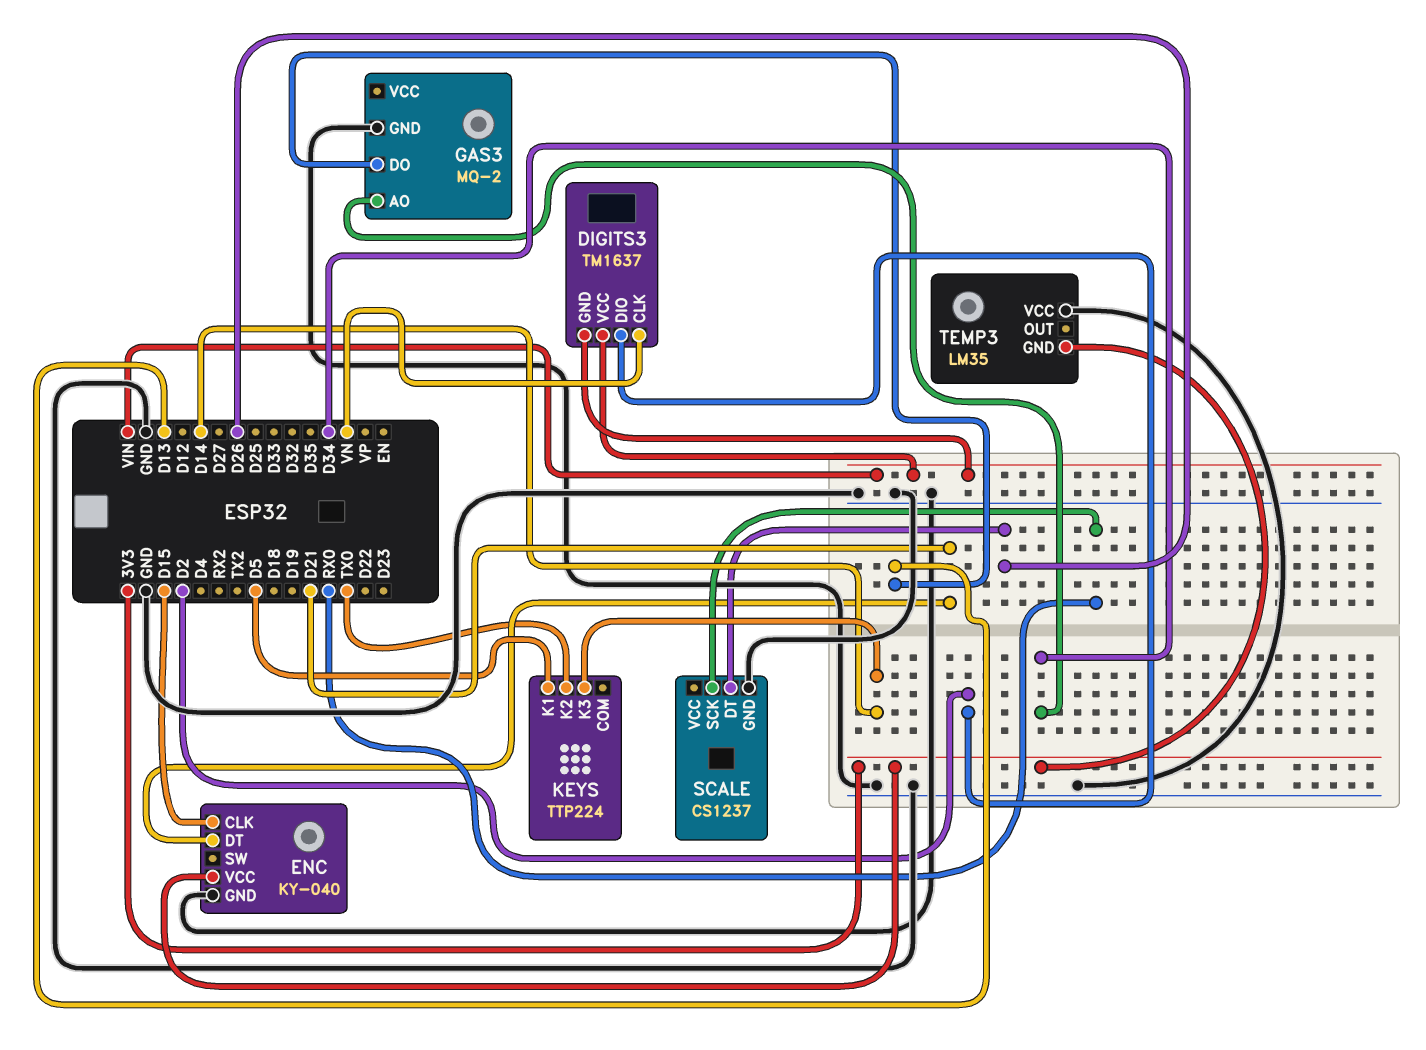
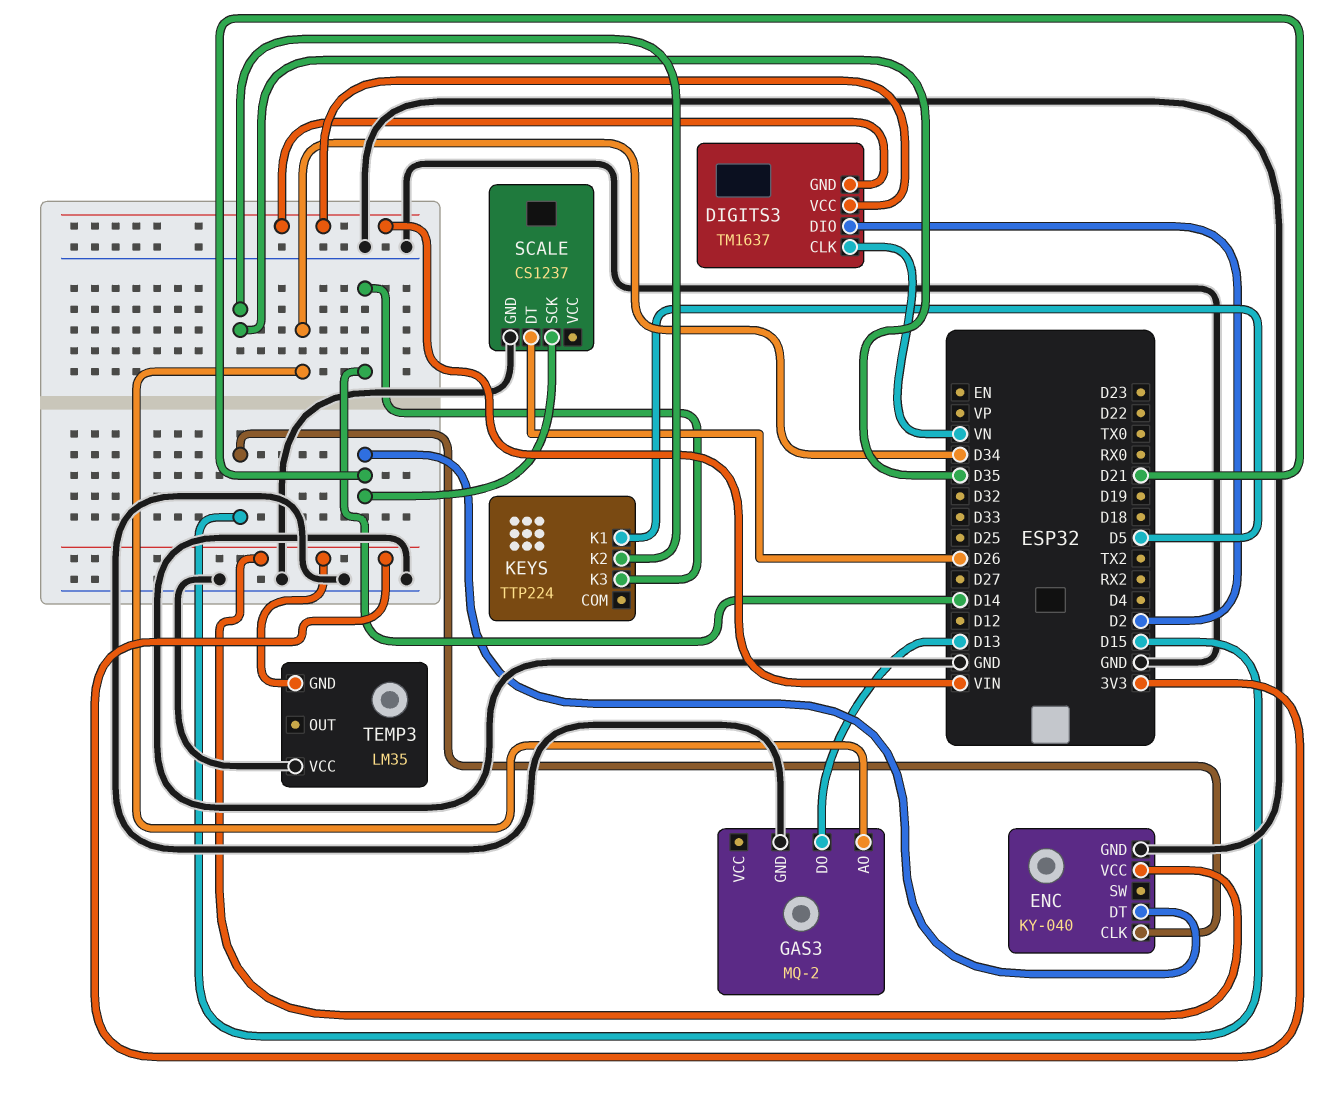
KEYS pin K2: TX0 -> D35
SCALE pin SCK: RX0 -> D21

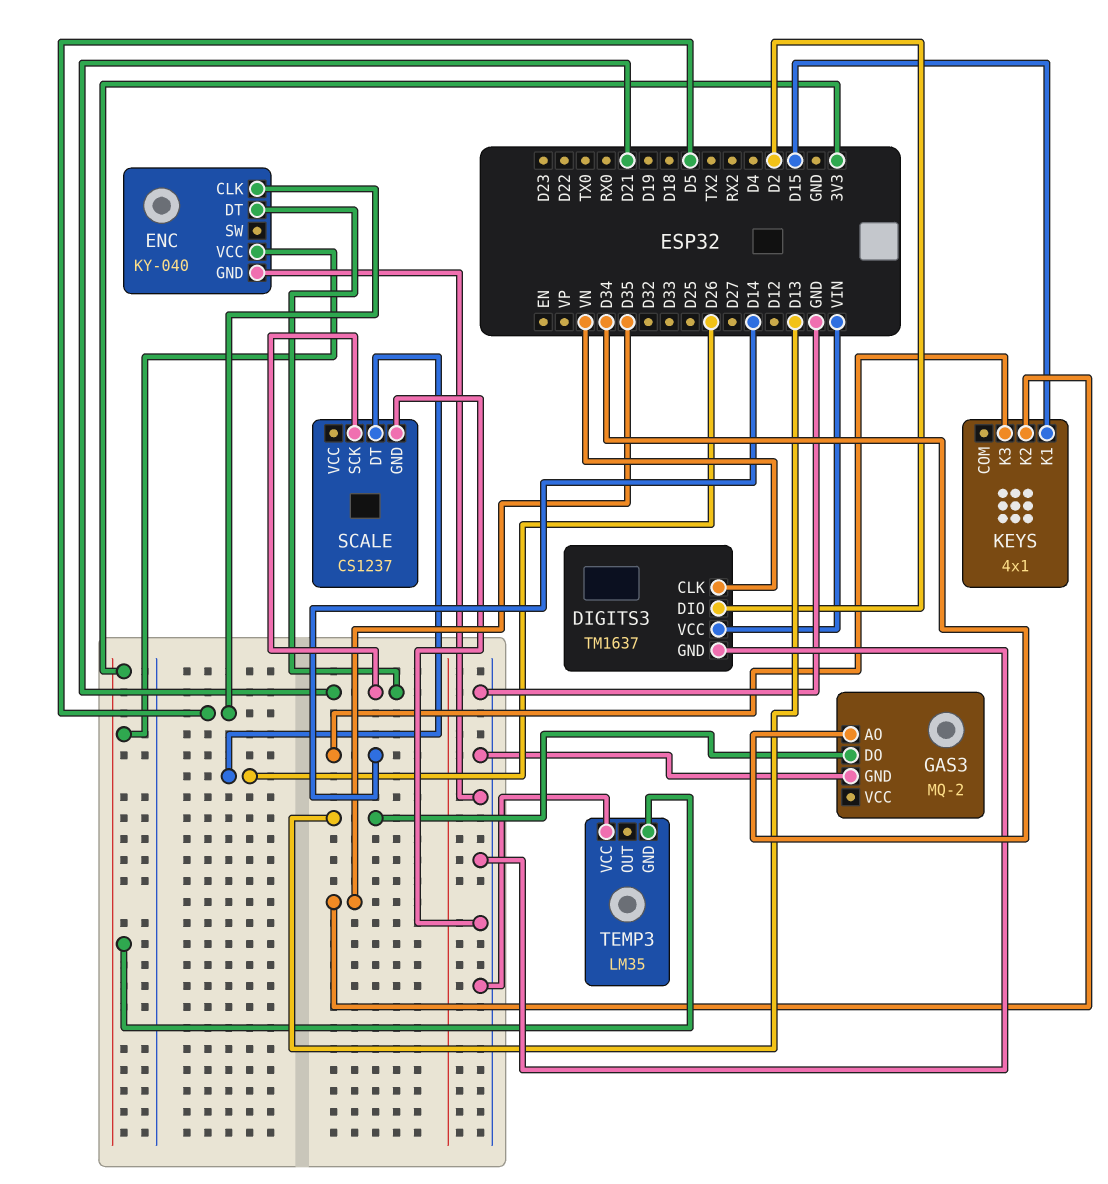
DIGITS3 pin GND: VIN -> GND
ENC pin CLK: D15 -> D5
KEYS: TTP224 -> 4x1
KEYS pin K1: D5 -> D15

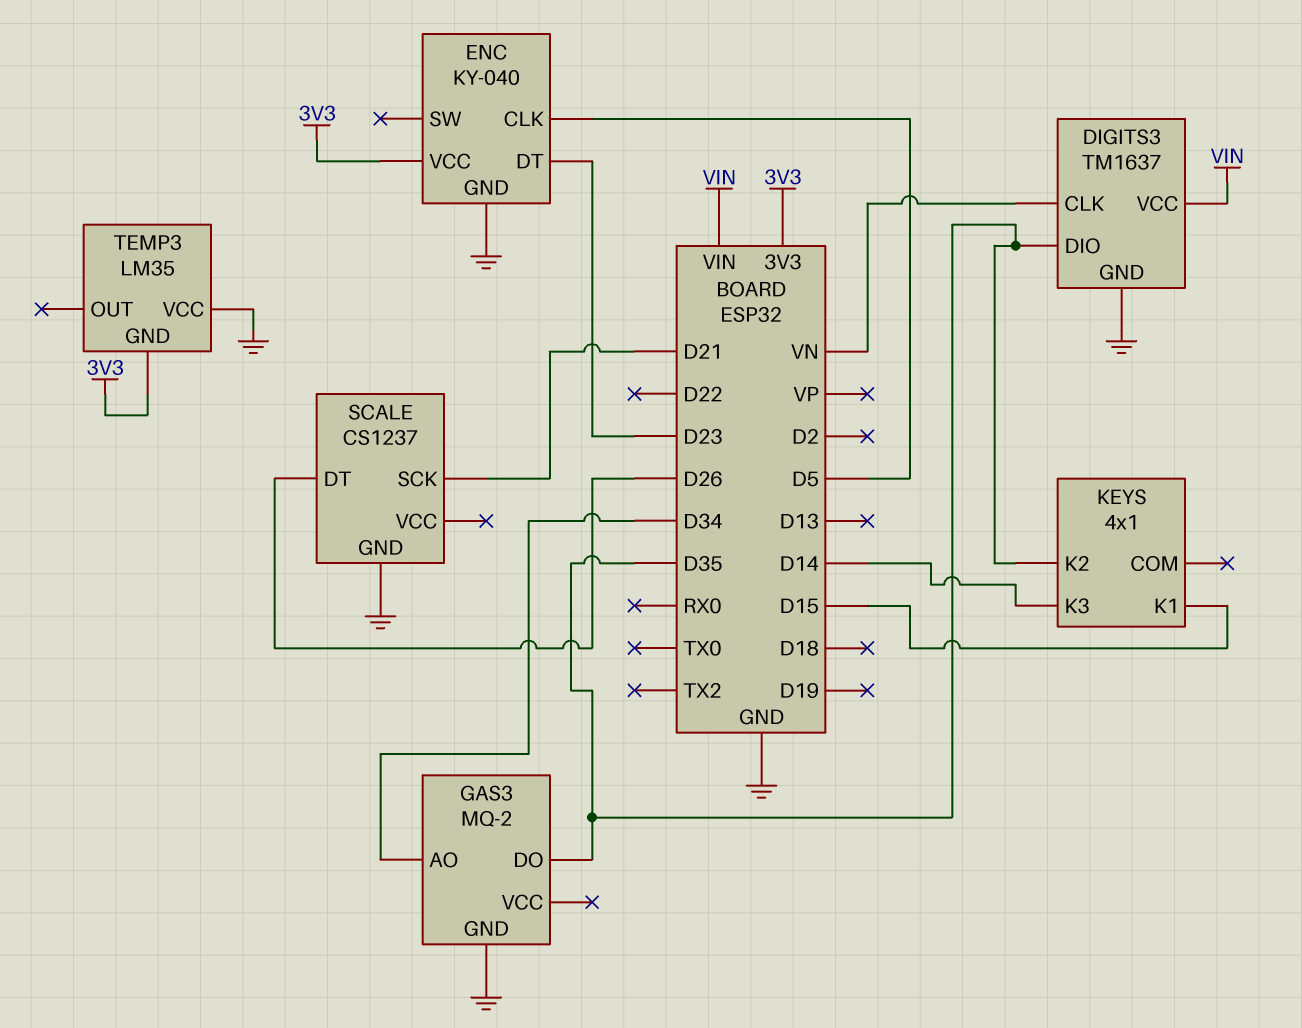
DIGITS3 pin DIO: D2 -> D35
ENC pin DT: D21 -> D23
GAS3 pin DO: D13 -> D35

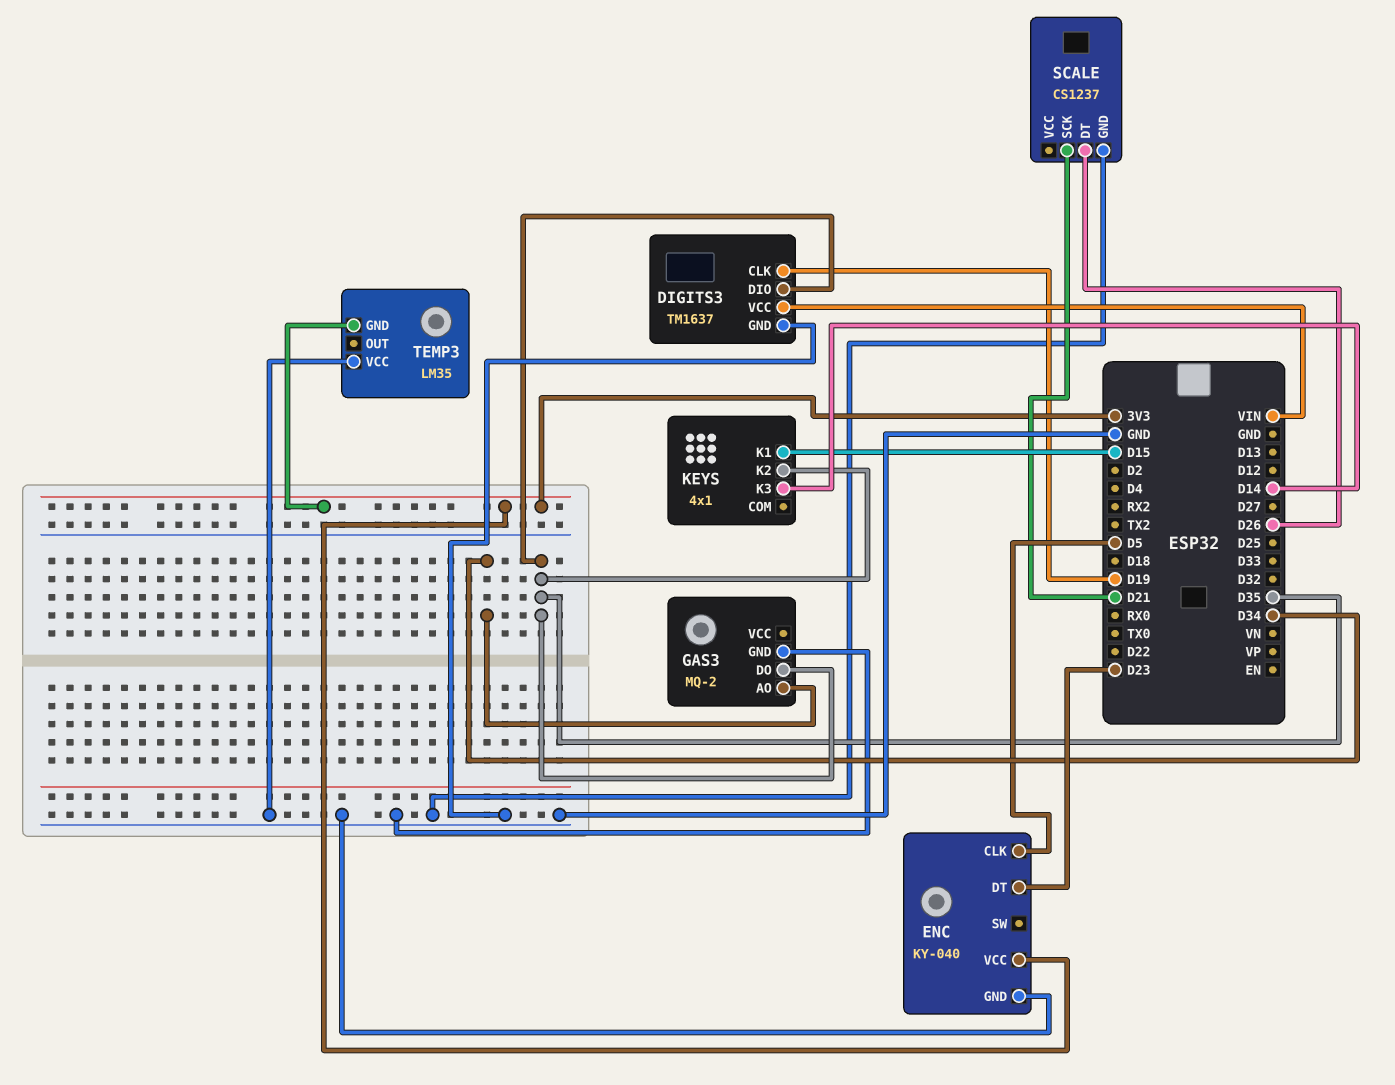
DIGITS3 pin CLK: VN -> D19

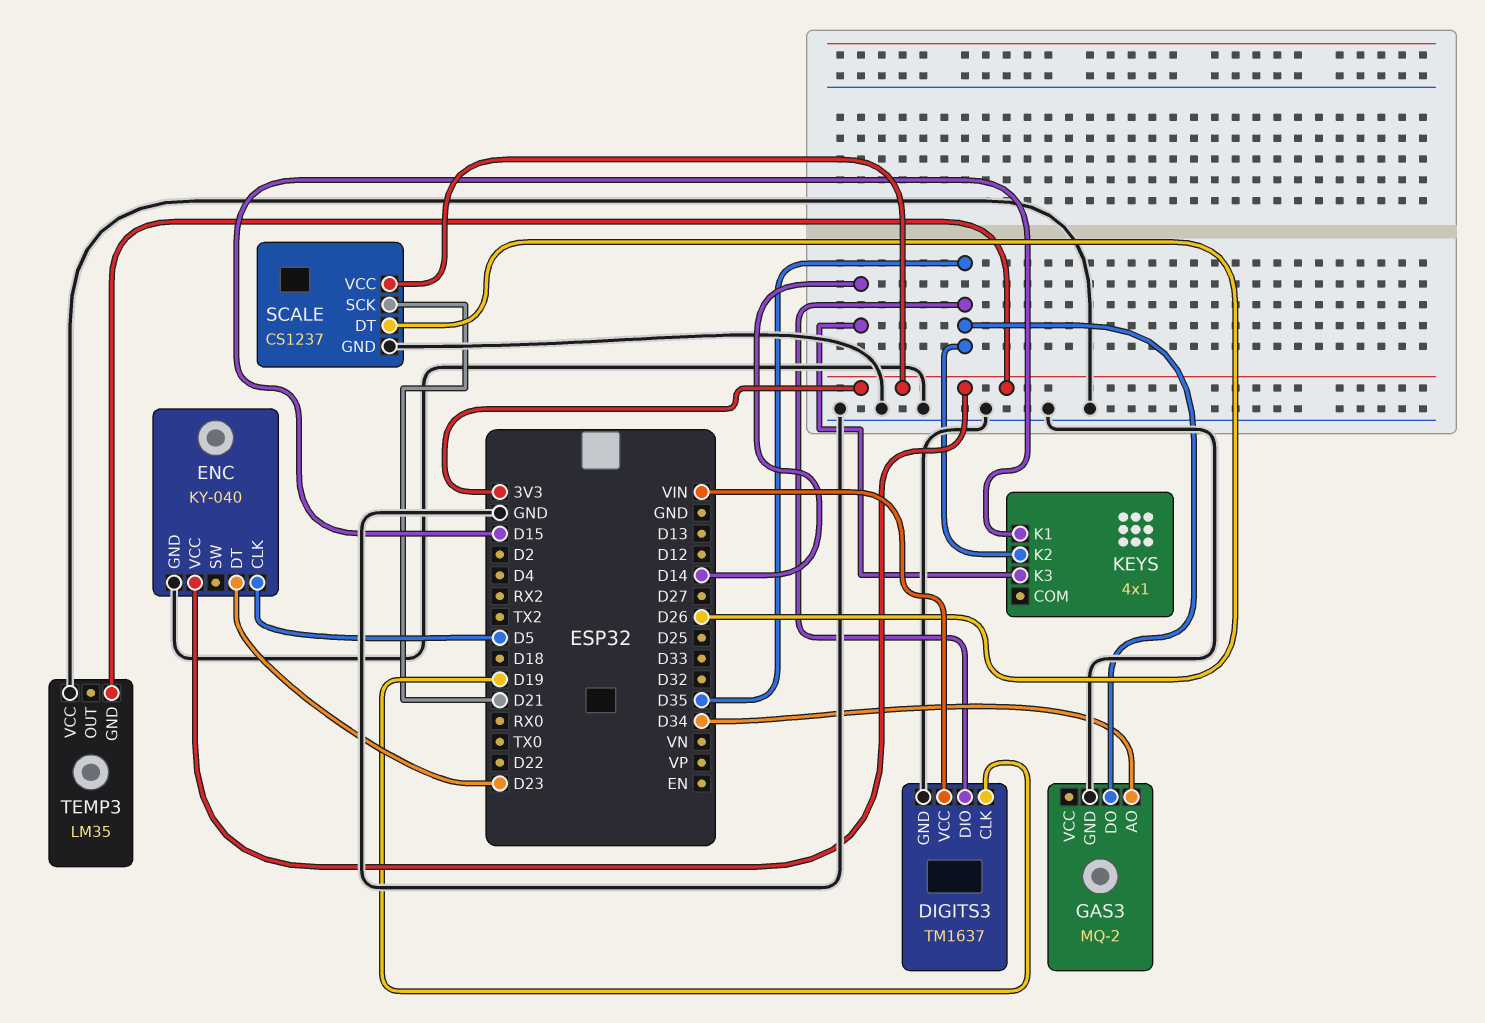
SCALE pin VCC: none -> 3V3

